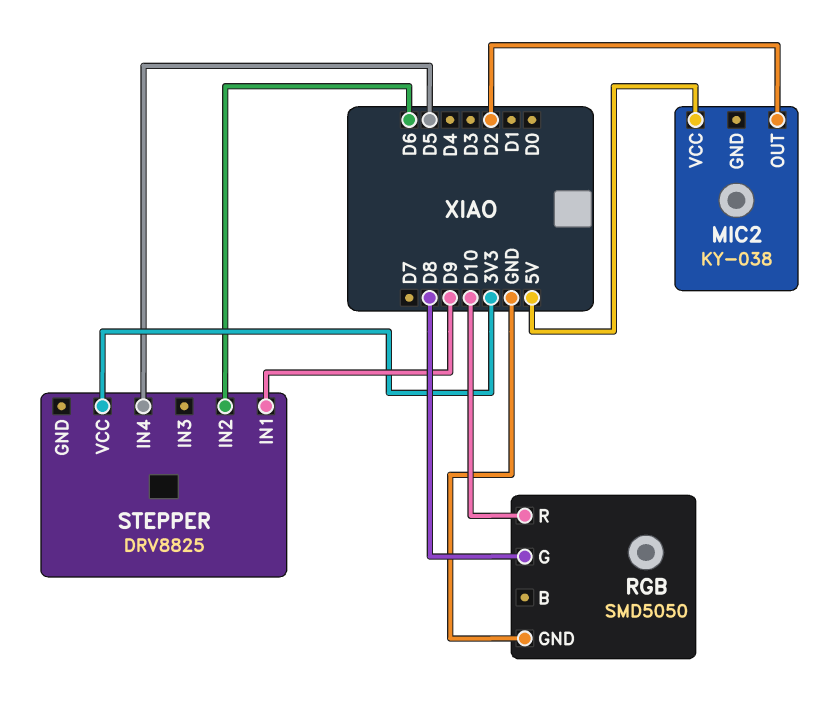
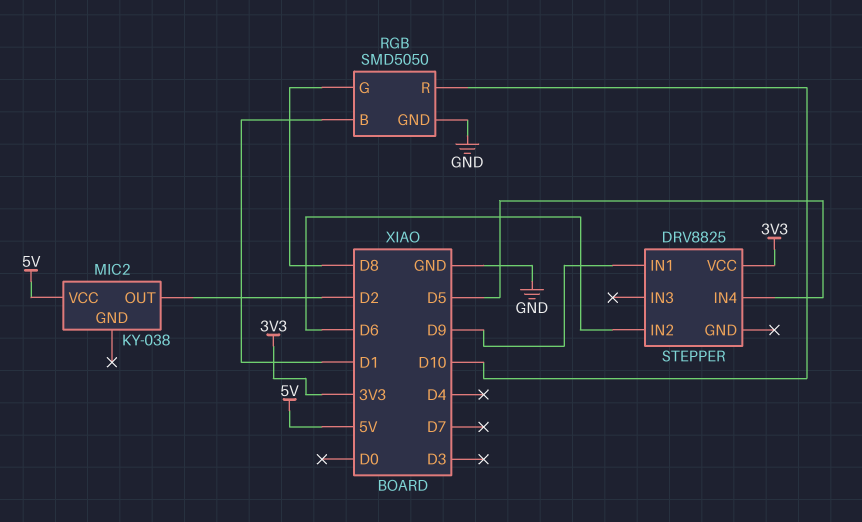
RGB pin B: none -> D1

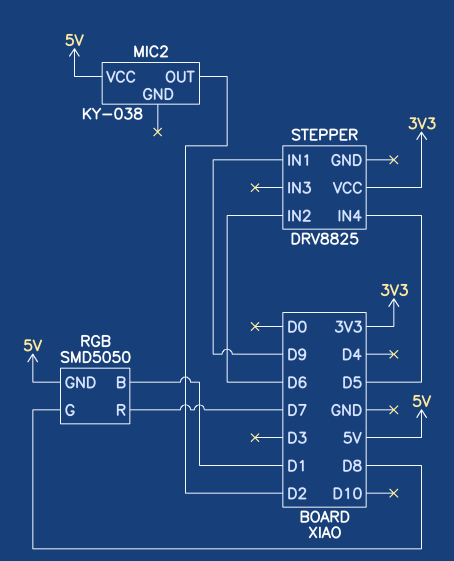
RGB pin GND: GND -> 5V
RGB pin R: D10 -> D7

